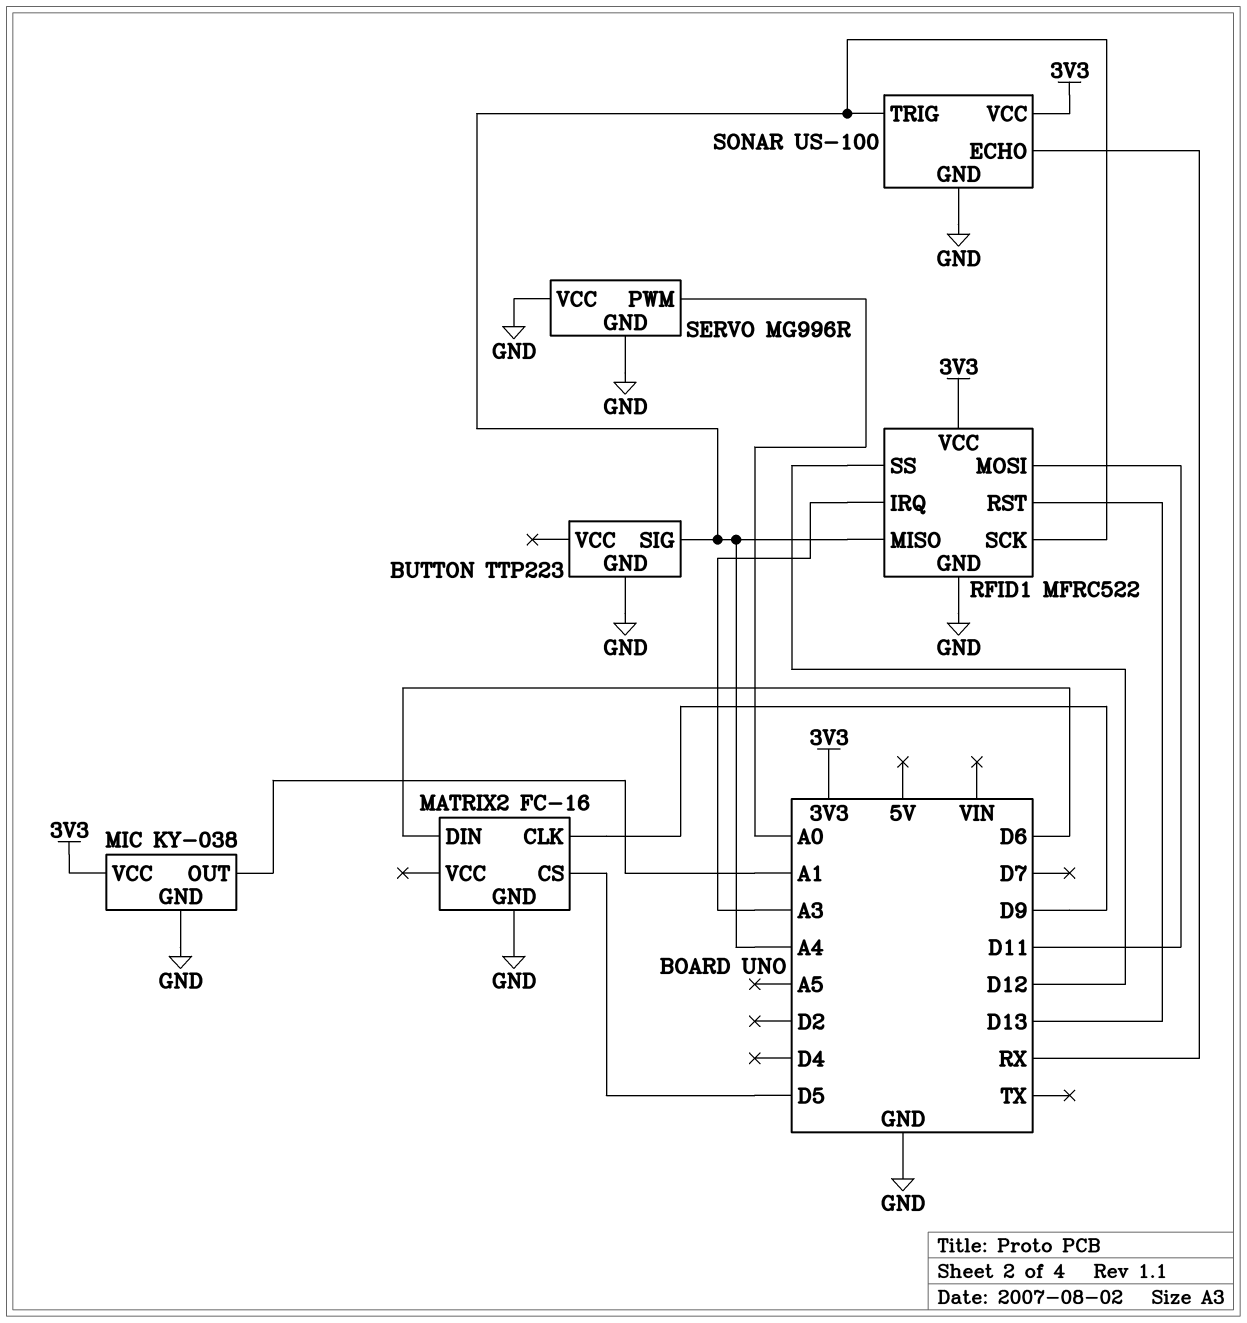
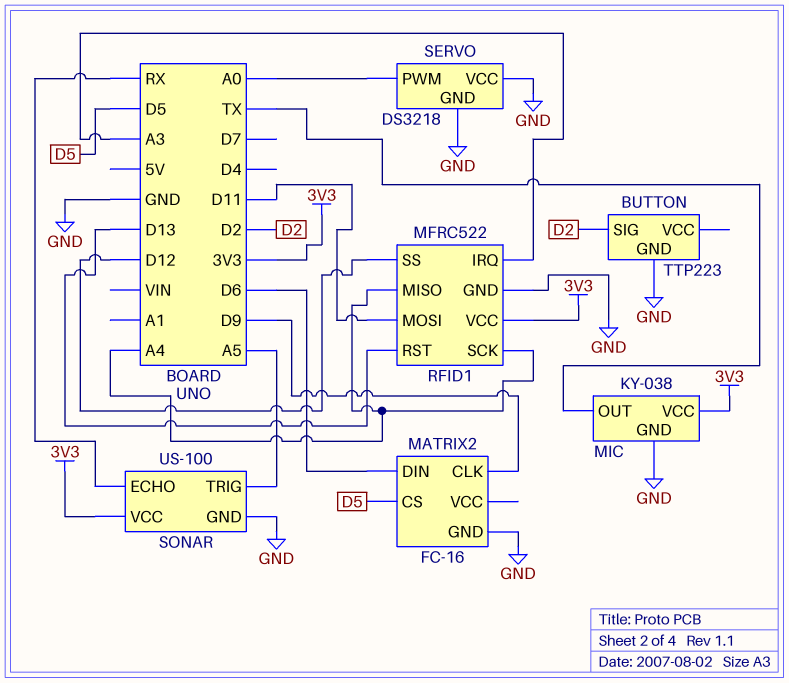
BUTTON pin SIG: A4 -> D2
MIC pin OUT: A1 -> TX
SERVO: MG996R -> DS3218
SONAR pin TRIG: A4 -> A5

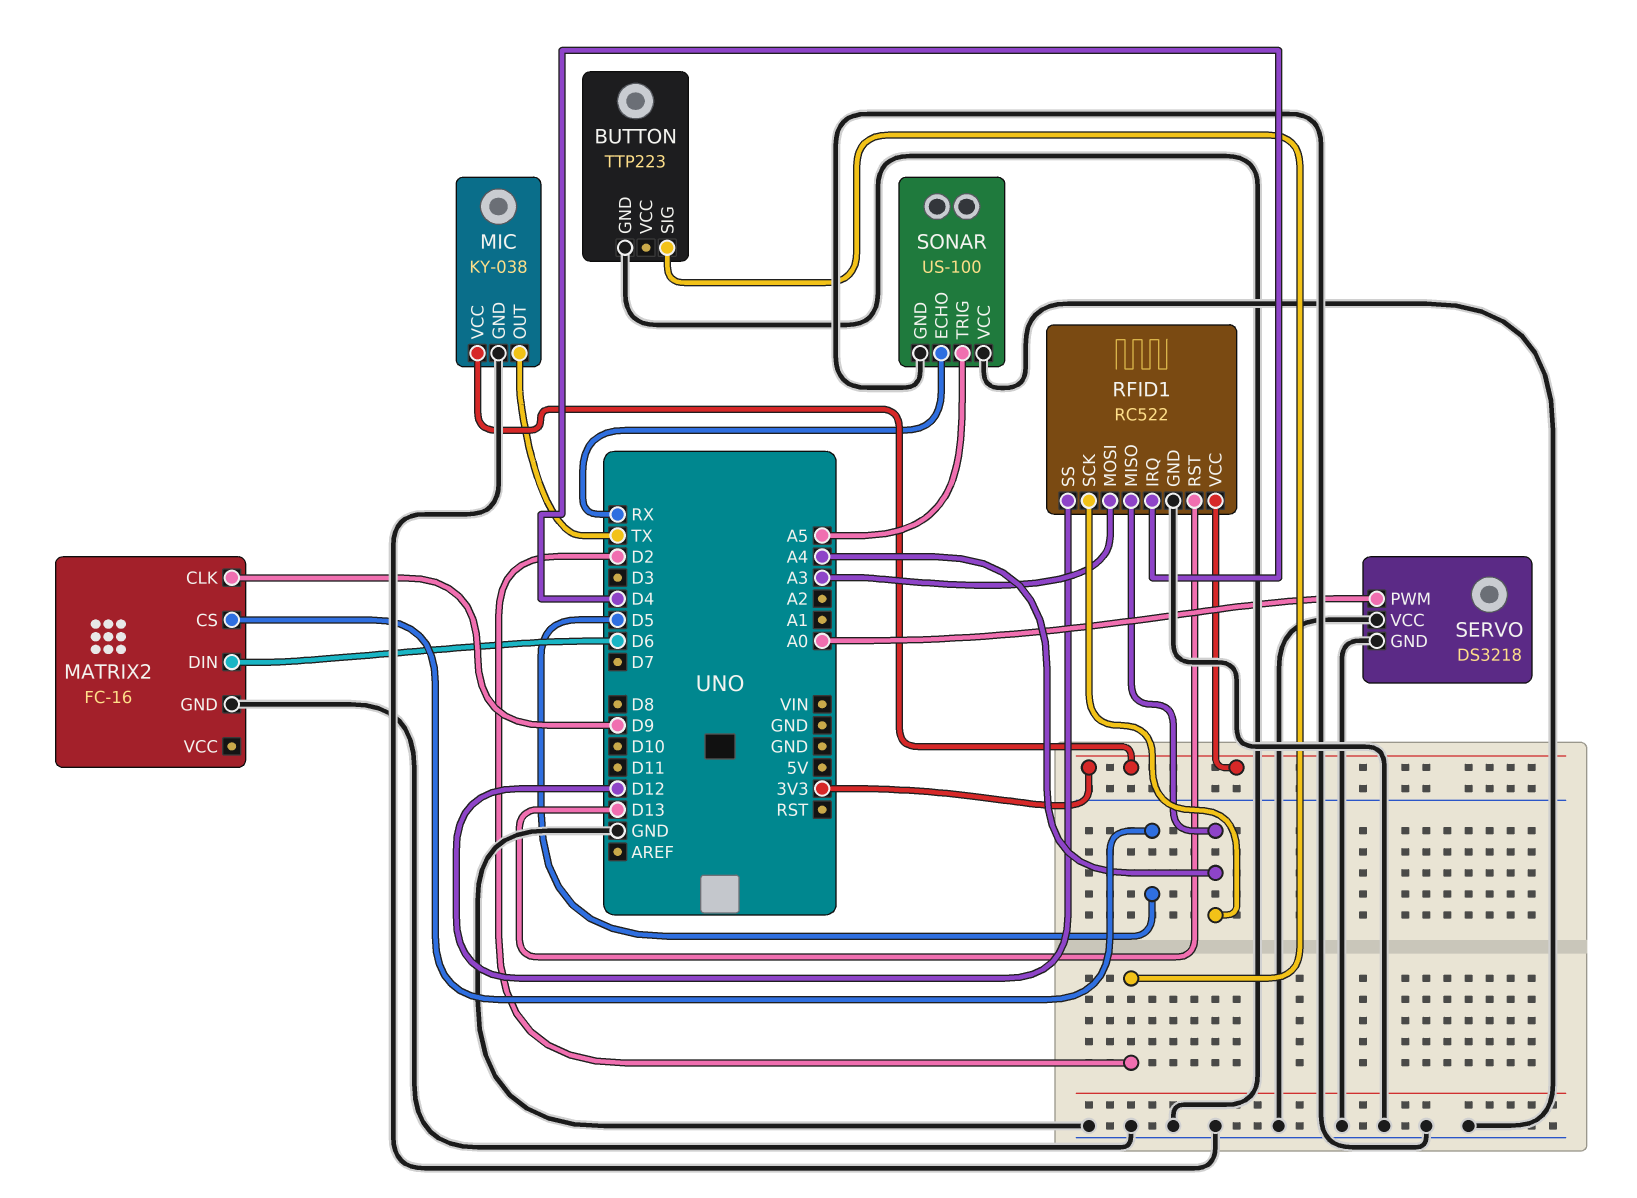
RFID1: MFRC522 -> RC522
RFID1 pin IRQ: A3 -> D4
RFID1 pin MOSI: D11 -> A3
SONAR pin VCC: 3V3 -> GND

